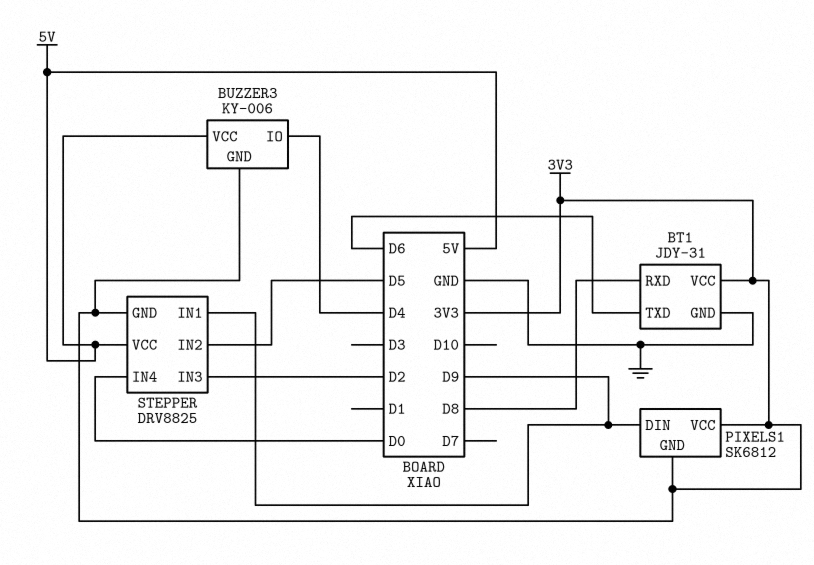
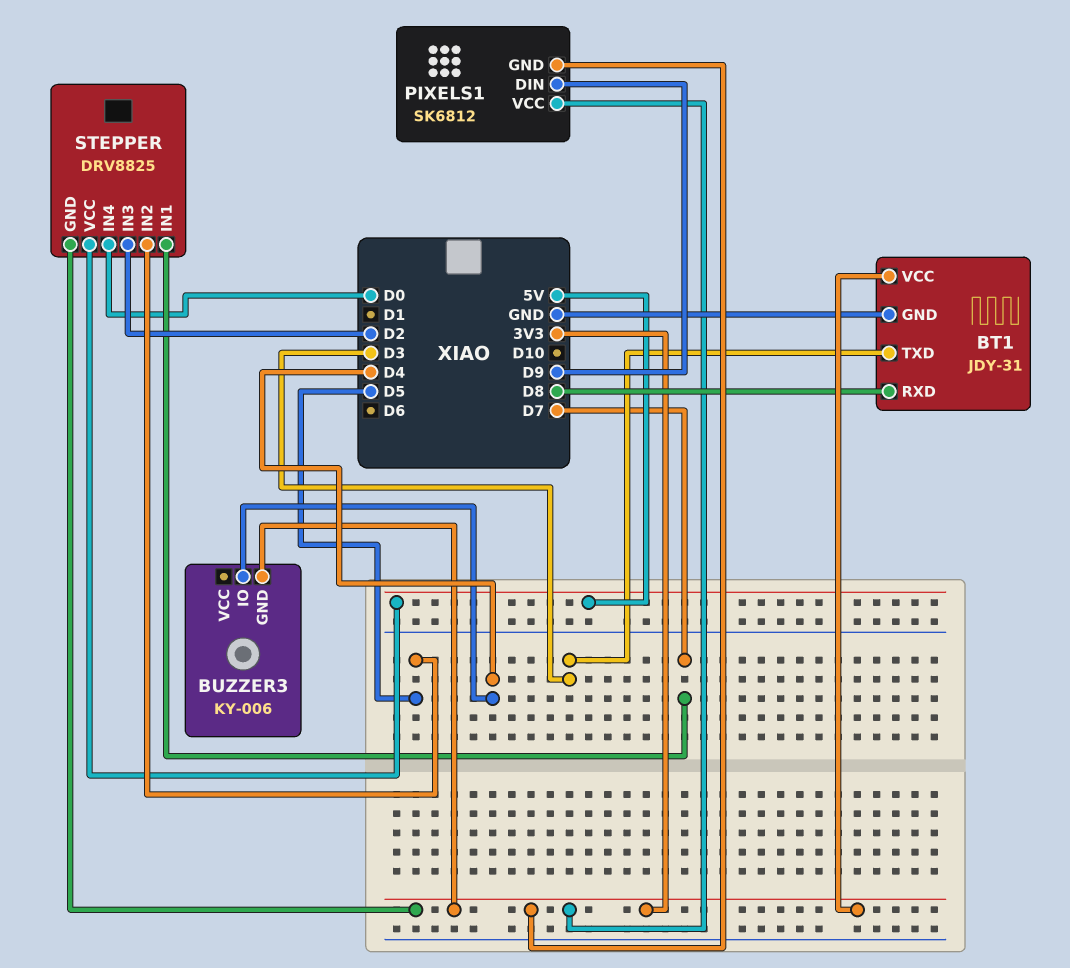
BT1 pin TXD: D6 -> D3
BUZZER3 pin VCC: 5V -> none
STEPPER pin IN1: D9 -> D7

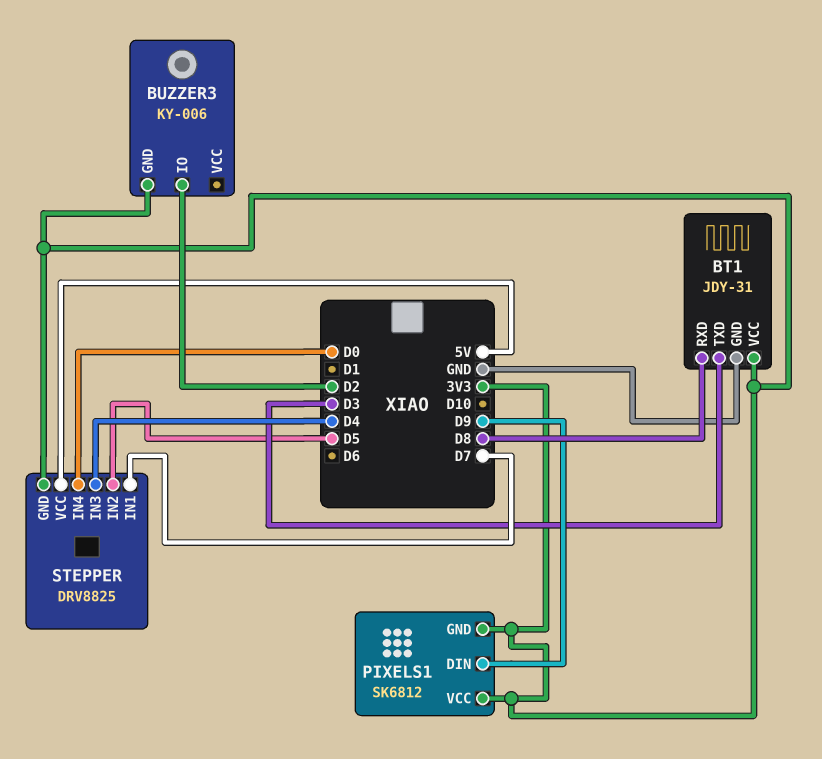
BUZZER3 pin IO: D4 -> D2
STEPPER pin IN3: D2 -> D4

